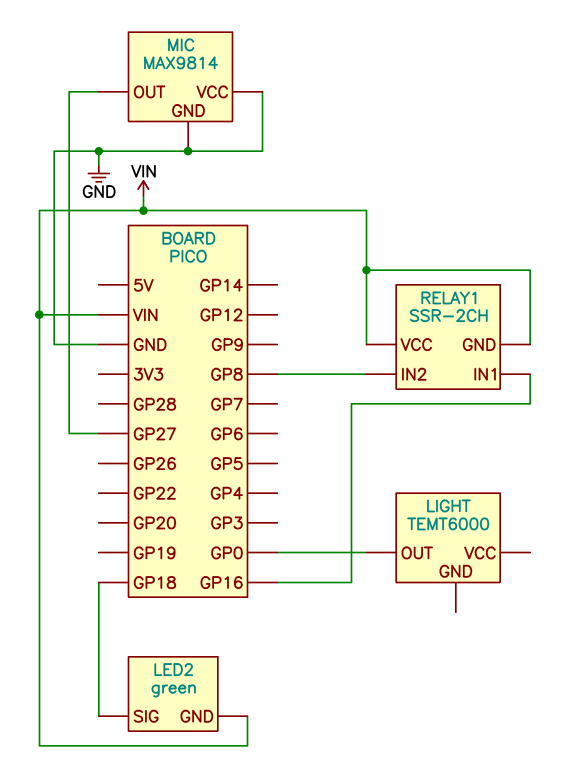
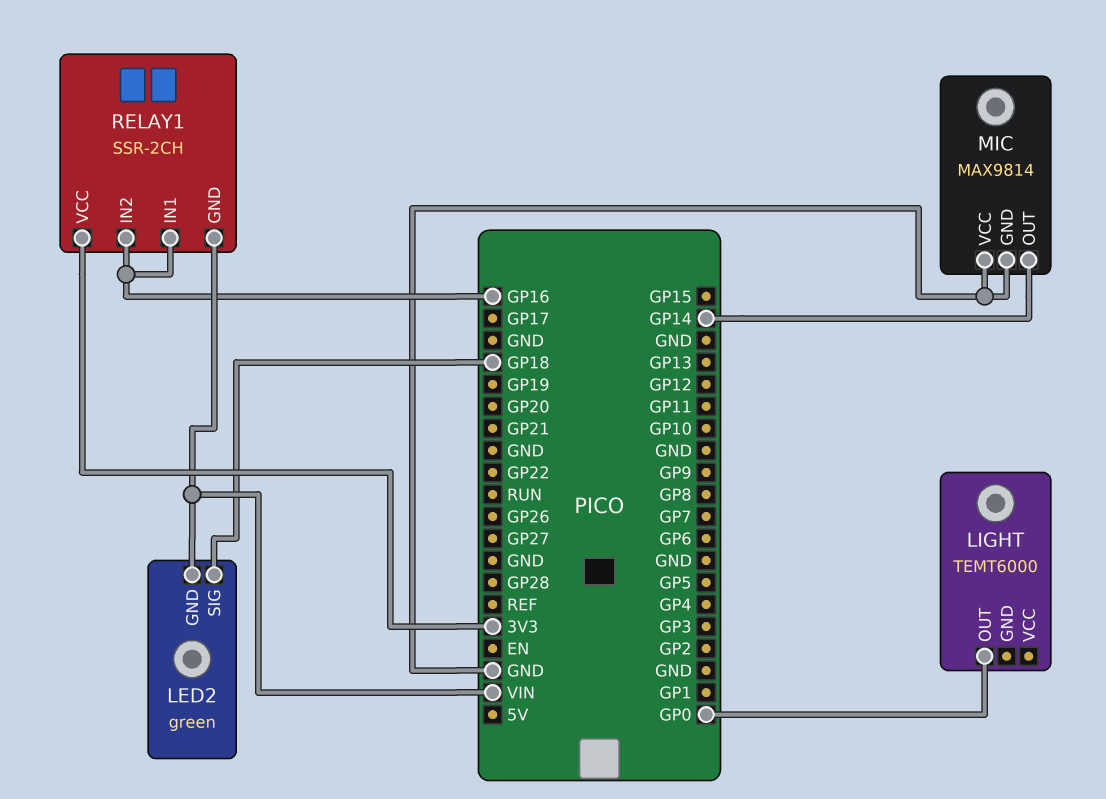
MIC pin OUT: GP27 -> GP14
RELAY1 pin IN2: GP8 -> GP16
RELAY1 pin VCC: VIN -> 3V3

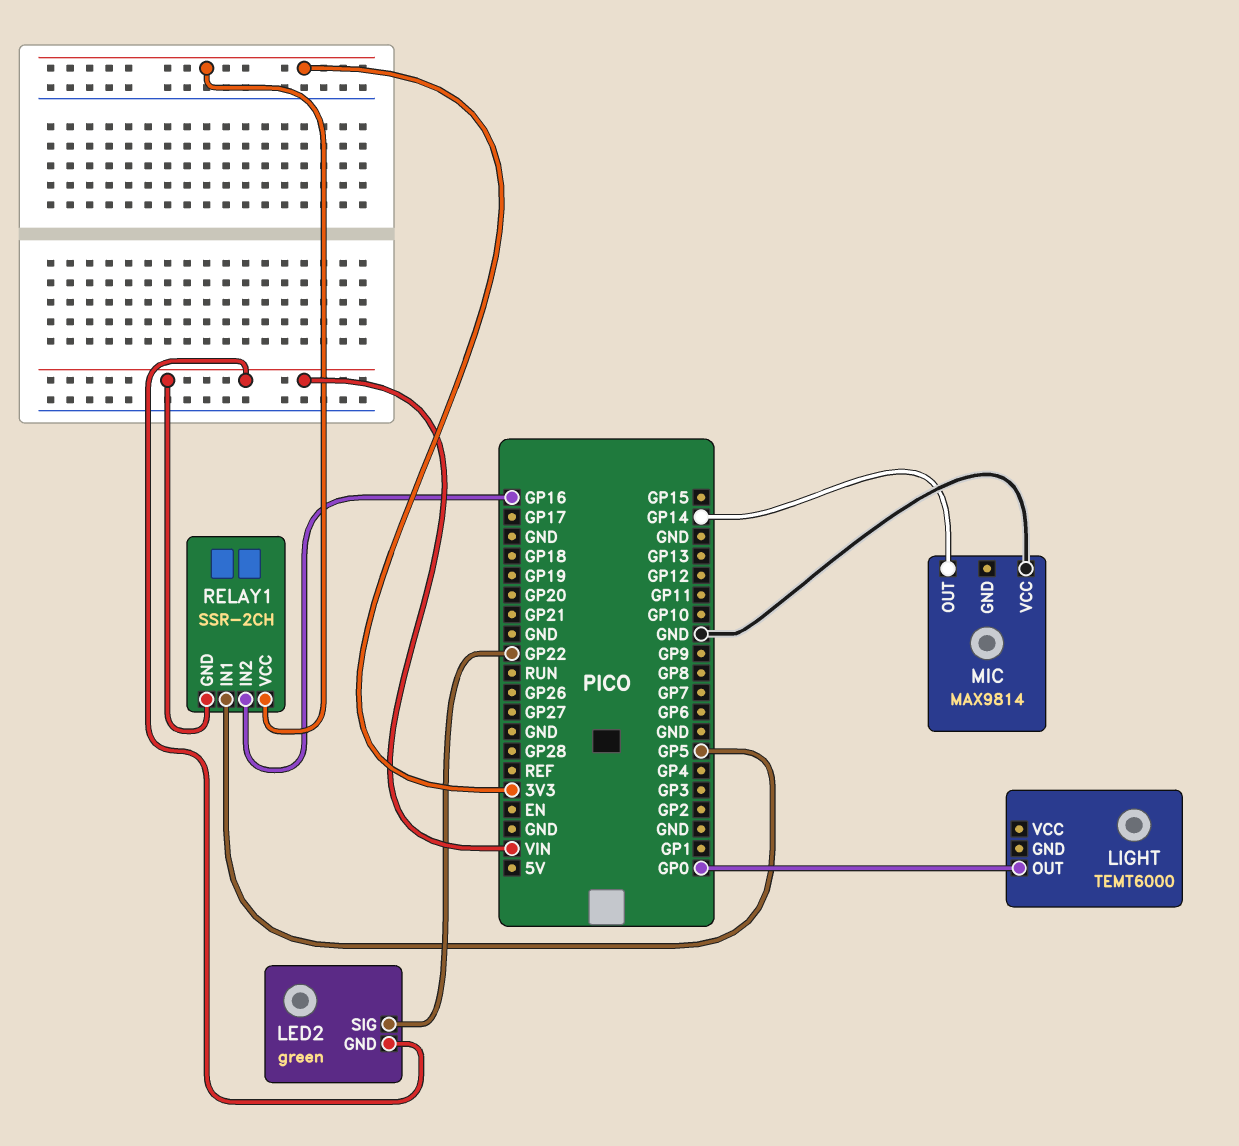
LED2 pin SIG: GP18 -> GP22
MIC pin GND: GND -> none
RELAY1 pin IN1: GP16 -> GP5

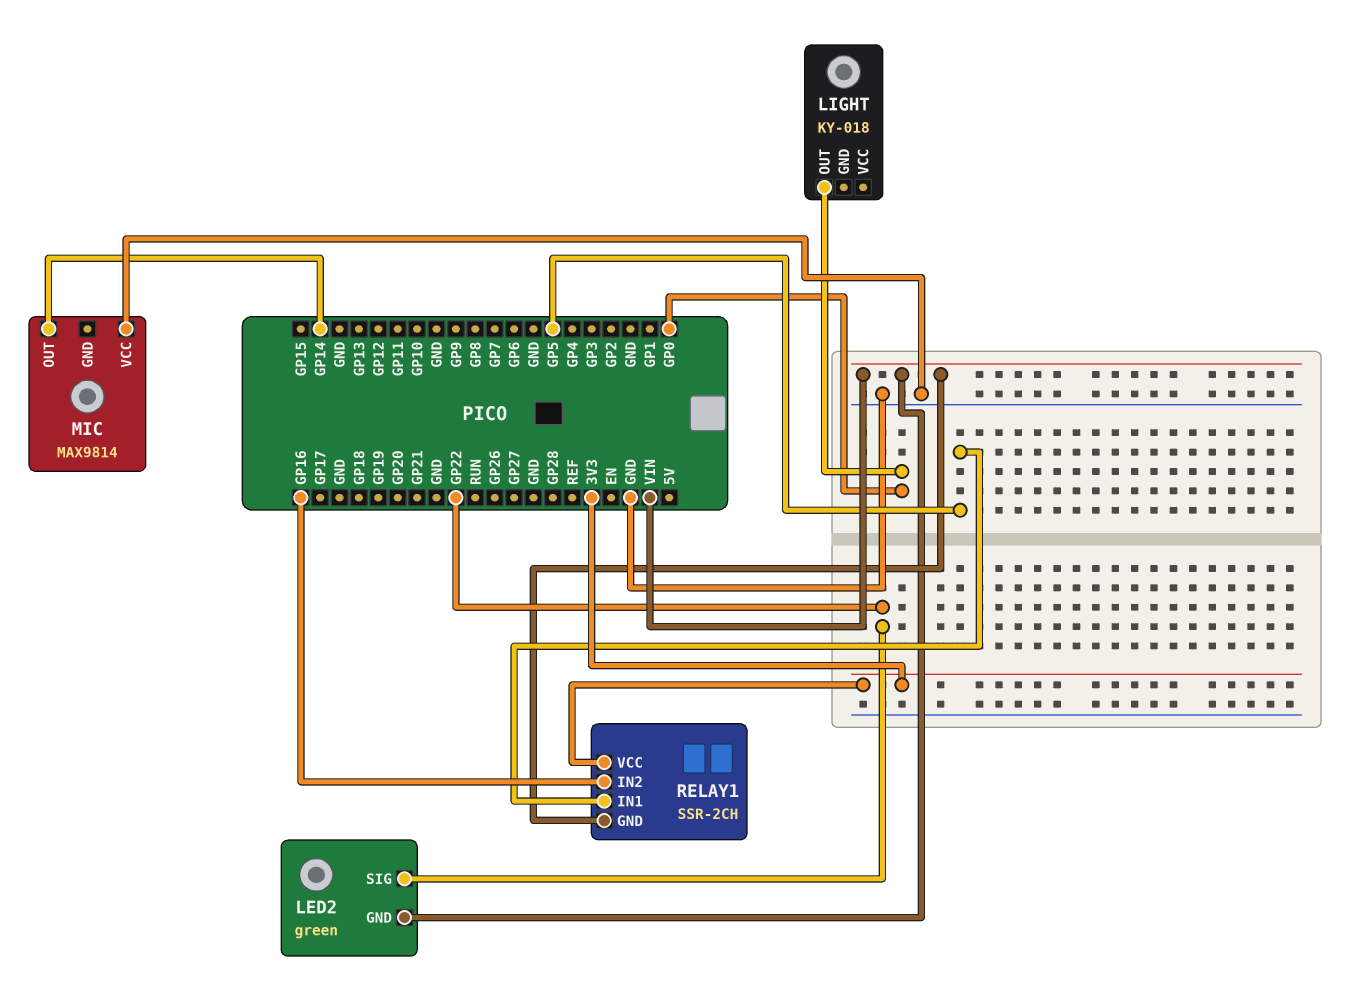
LIGHT: TEMT6000 -> KY-018

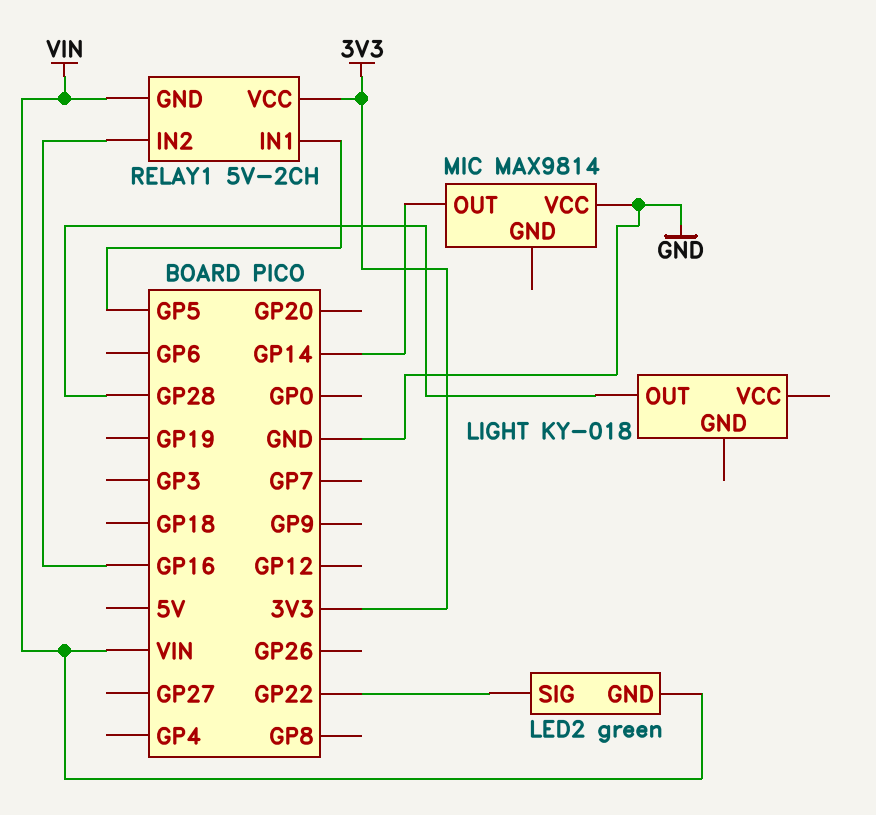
LIGHT pin OUT: GP0 -> GP28
RELAY1: SSR-2CH -> 5V-2CH

